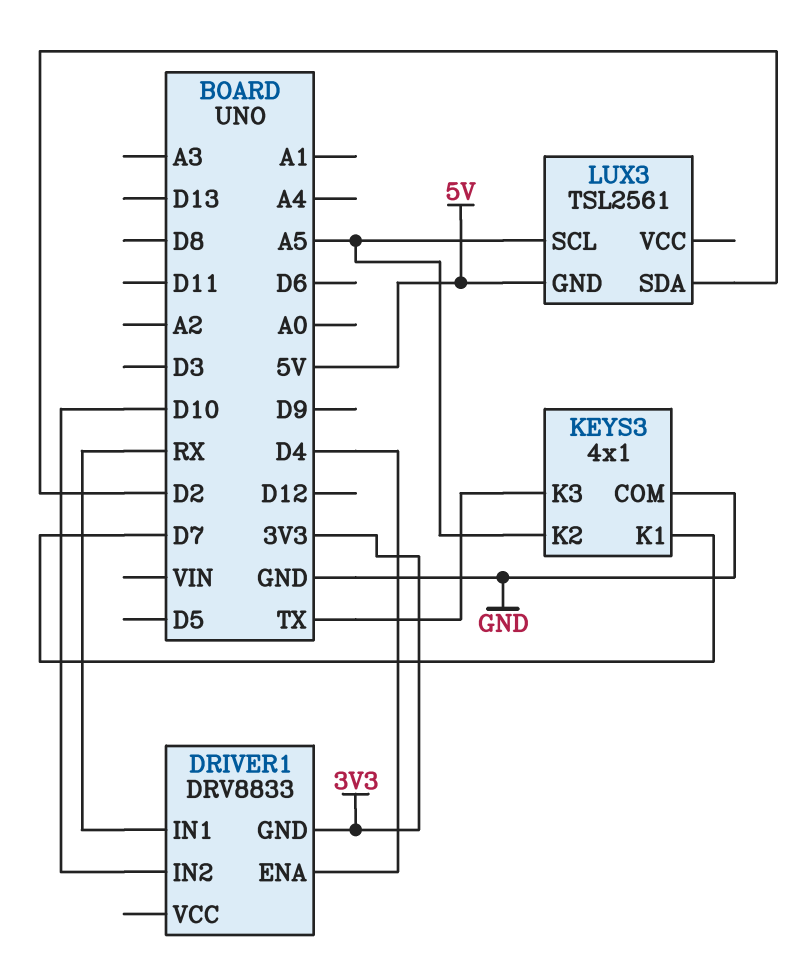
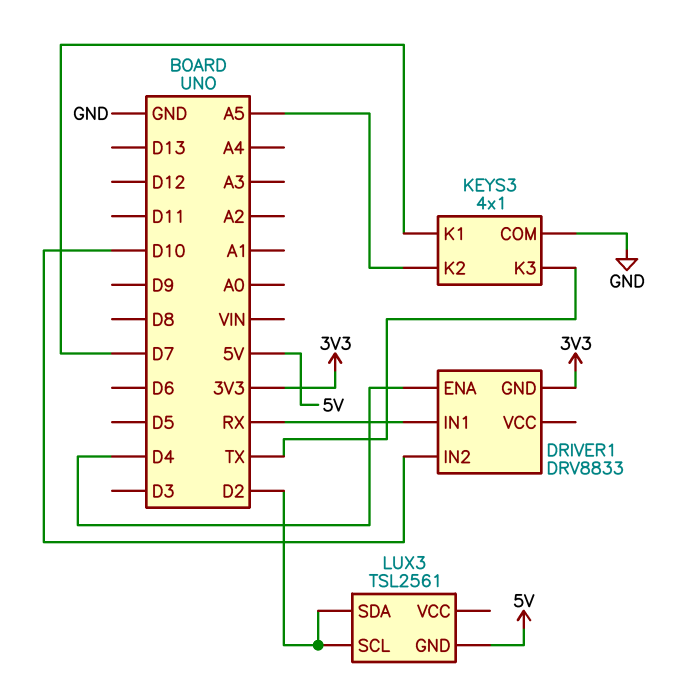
LUX3 pin SCL: A5 -> D2

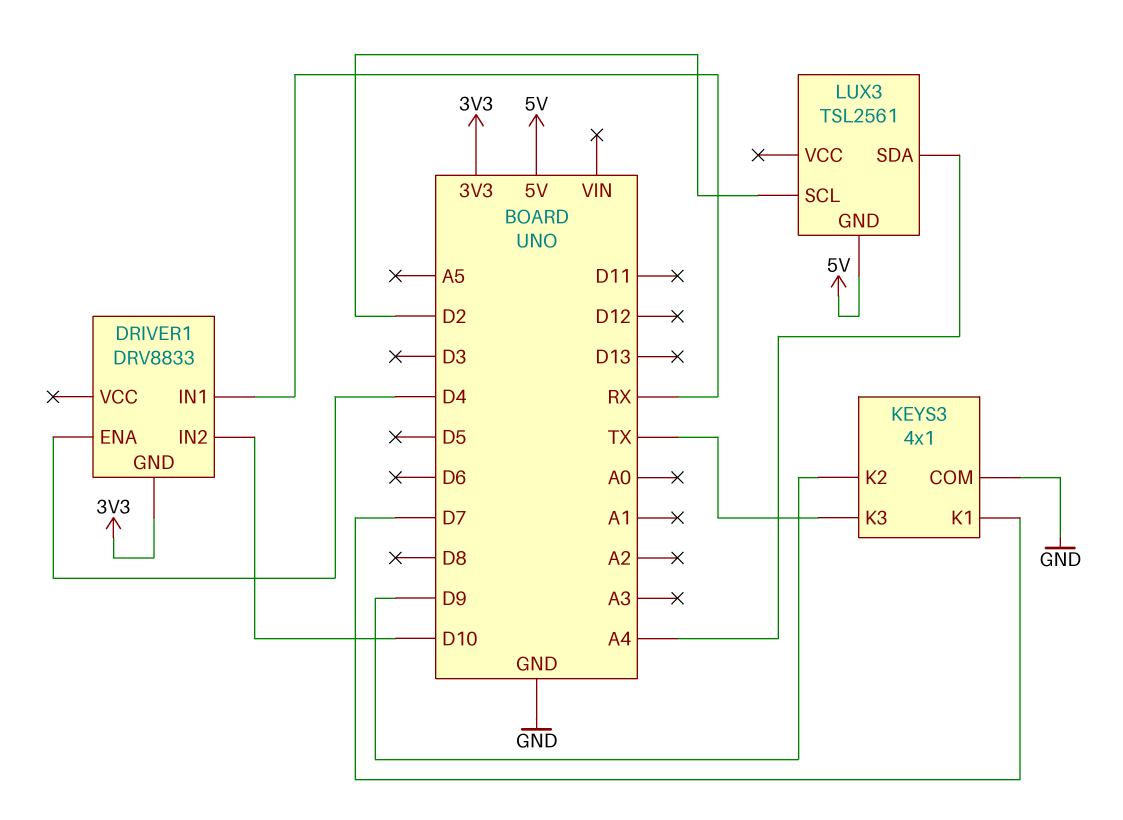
KEYS3 pin K2: A5 -> D9
LUX3 pin SDA: D2 -> A4

